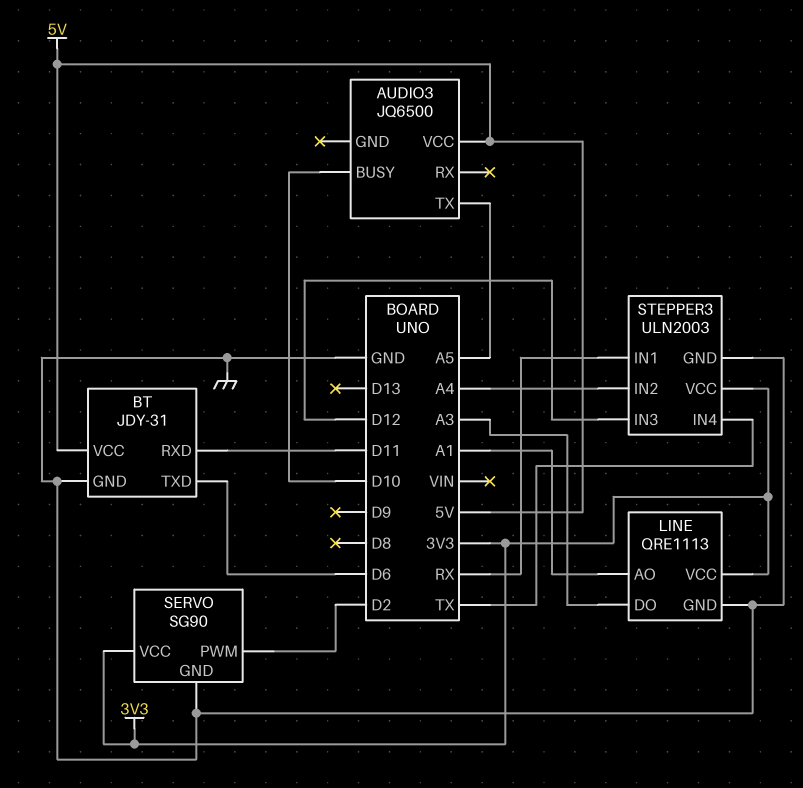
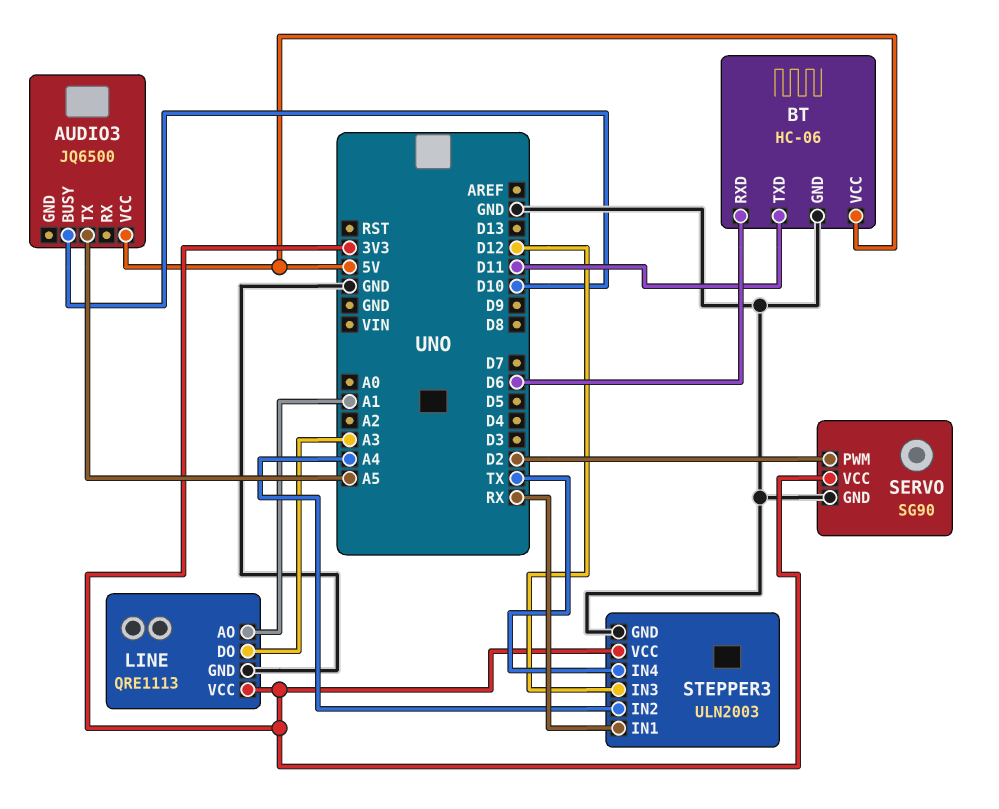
BT: JDY-31 -> HC-06
BT pin RXD: D11 -> D6
BT pin TXD: D6 -> D11

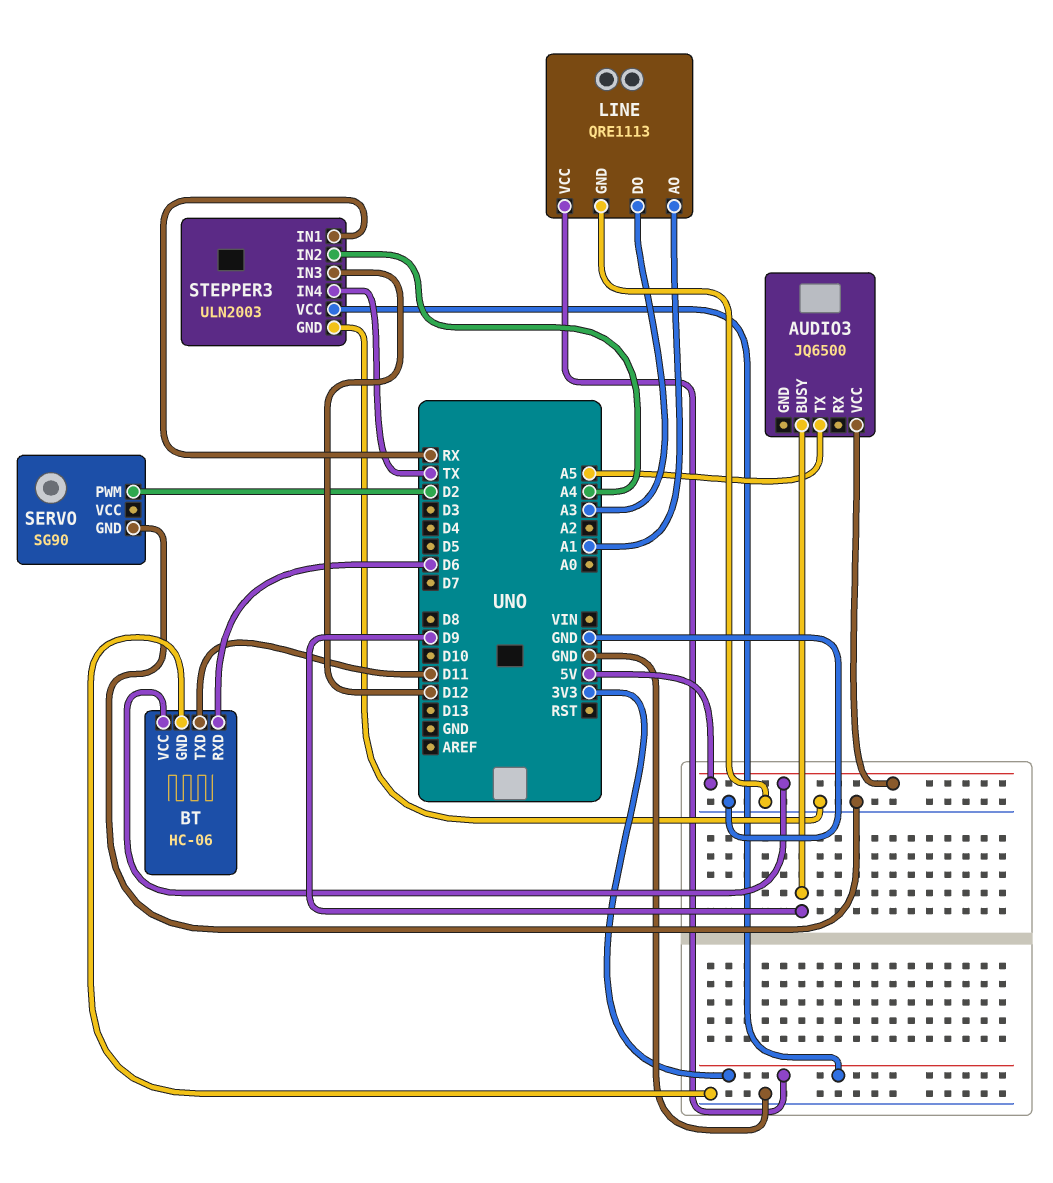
AUDIO3 pin BUSY: D10 -> D9
SERVO pin VCC: 3V3 -> none

